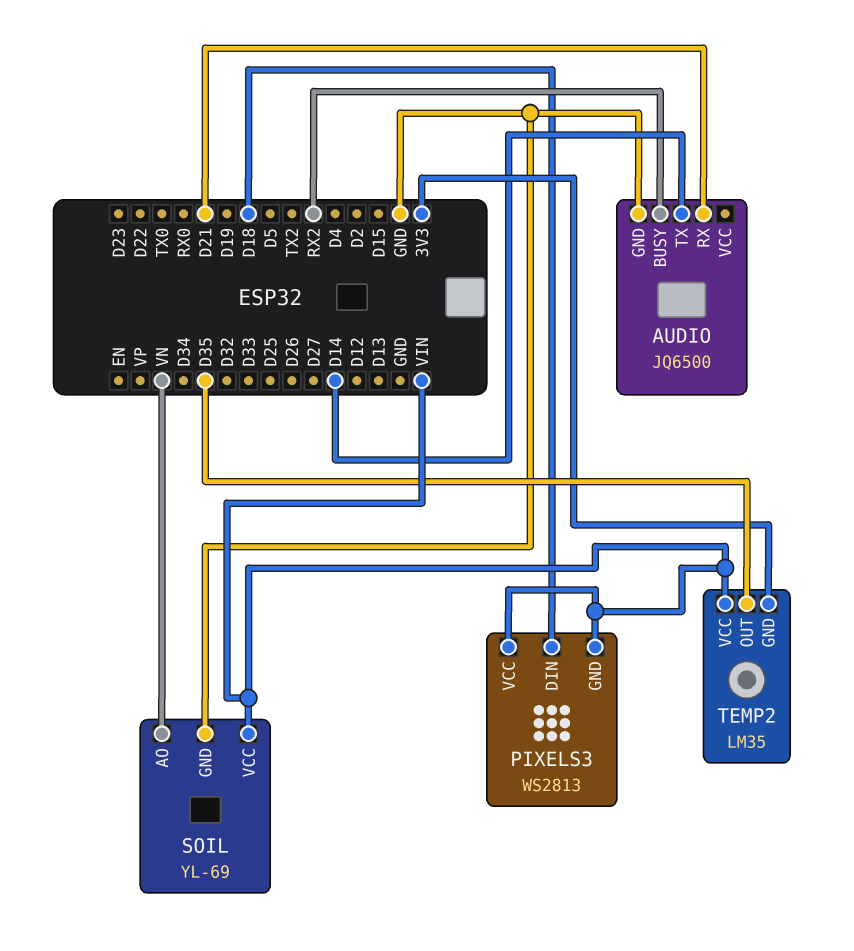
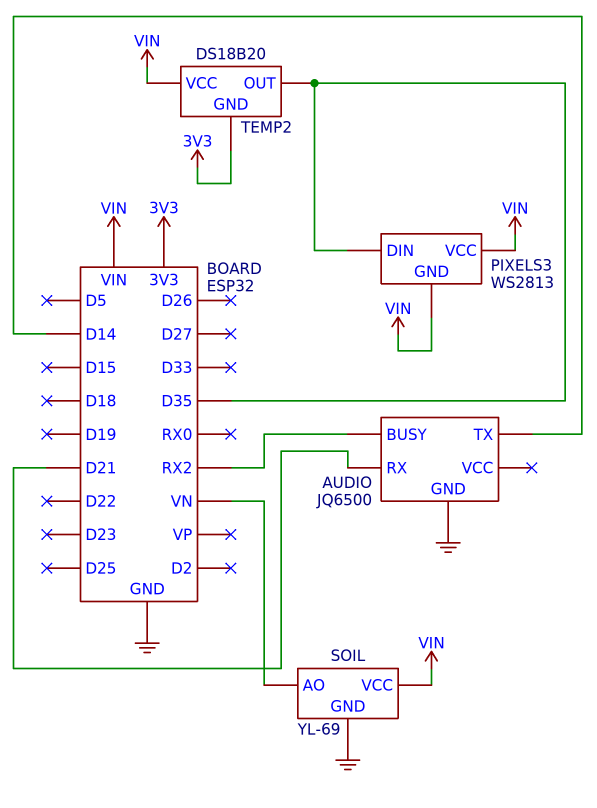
PIXELS3 pin DIN: D18 -> D35
TEMP2: LM35 -> DS18B20

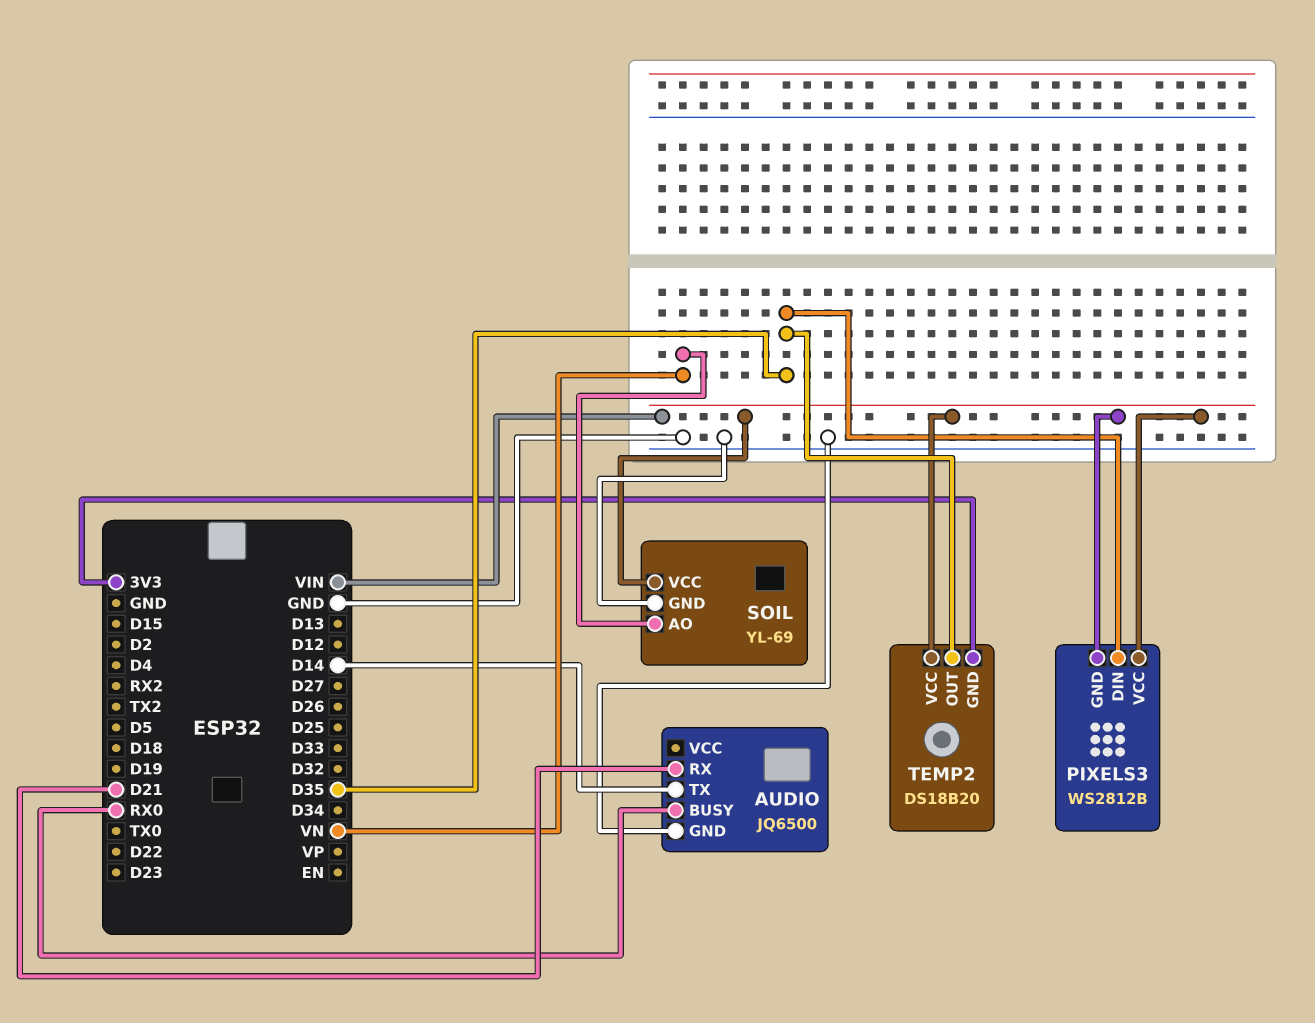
AUDIO pin BUSY: RX2 -> RX0
PIXELS3: WS2813 -> WS2812B

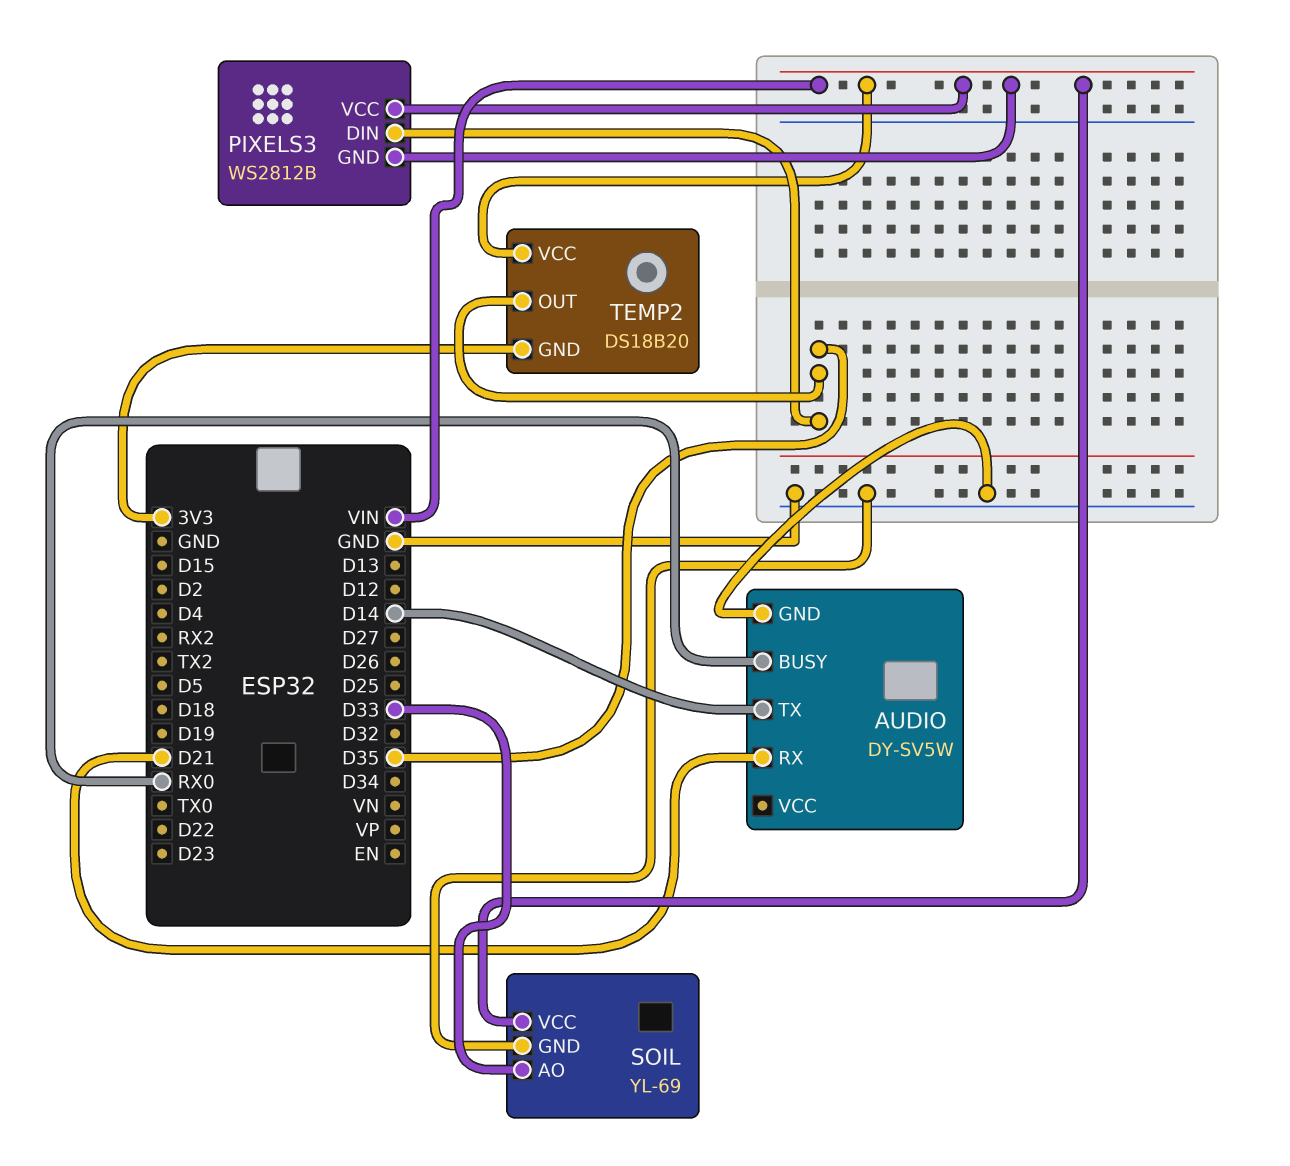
AUDIO: JQ6500 -> DY-SV5W
SOIL pin AO: VN -> D33

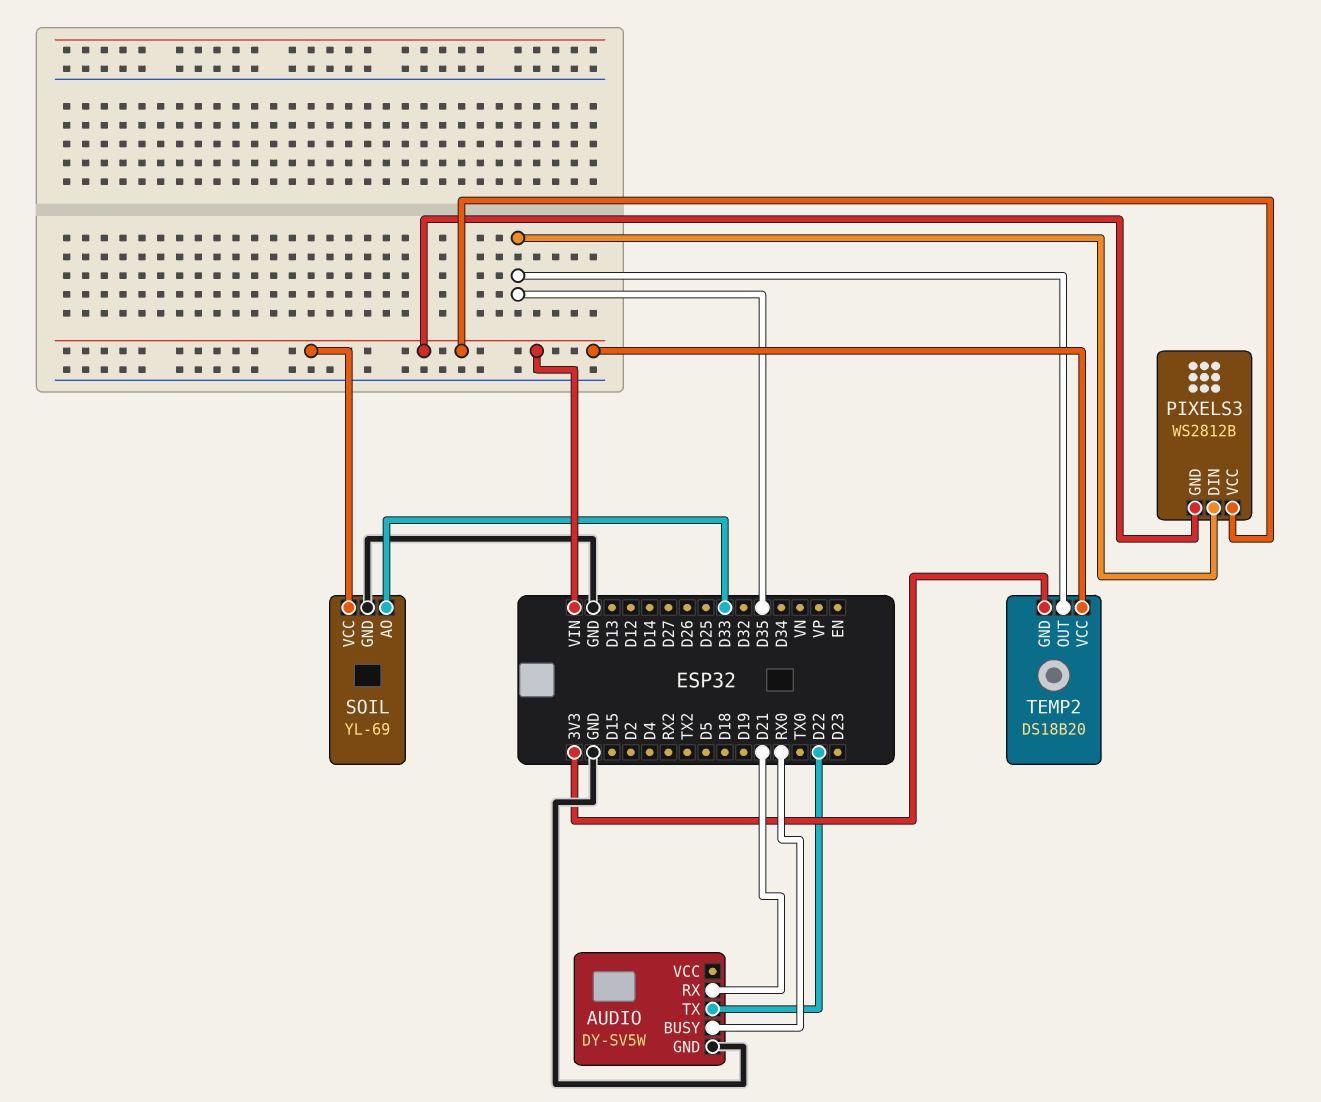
AUDIO pin TX: D14 -> D22

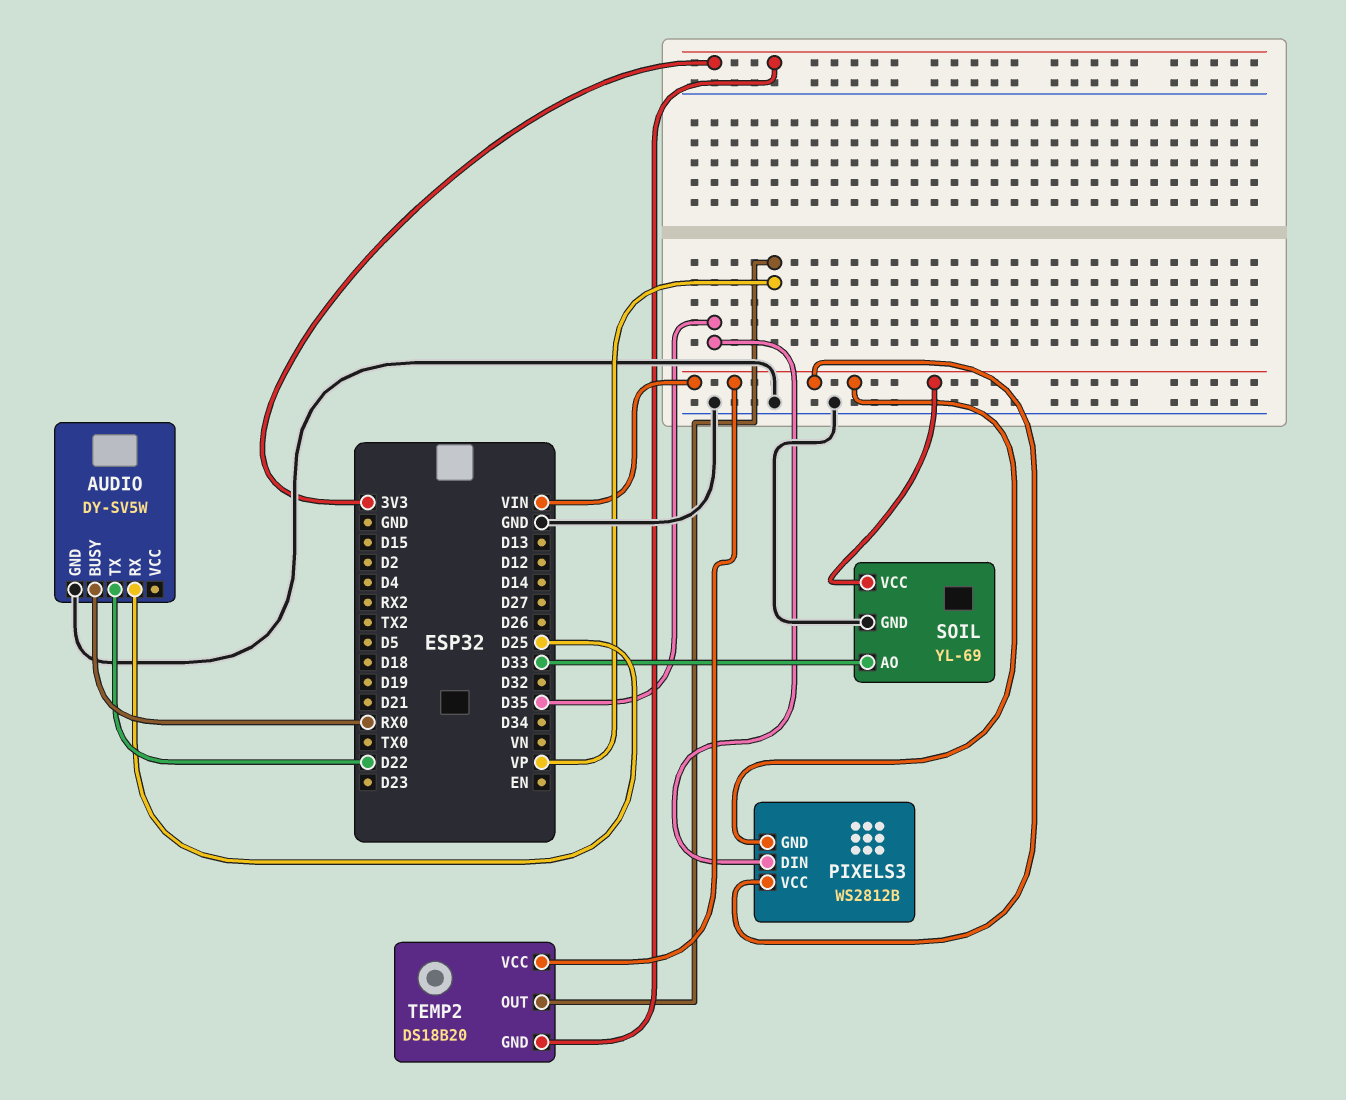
AUDIO pin RX: D21 -> D25
TEMP2 pin OUT: D35 -> VP

